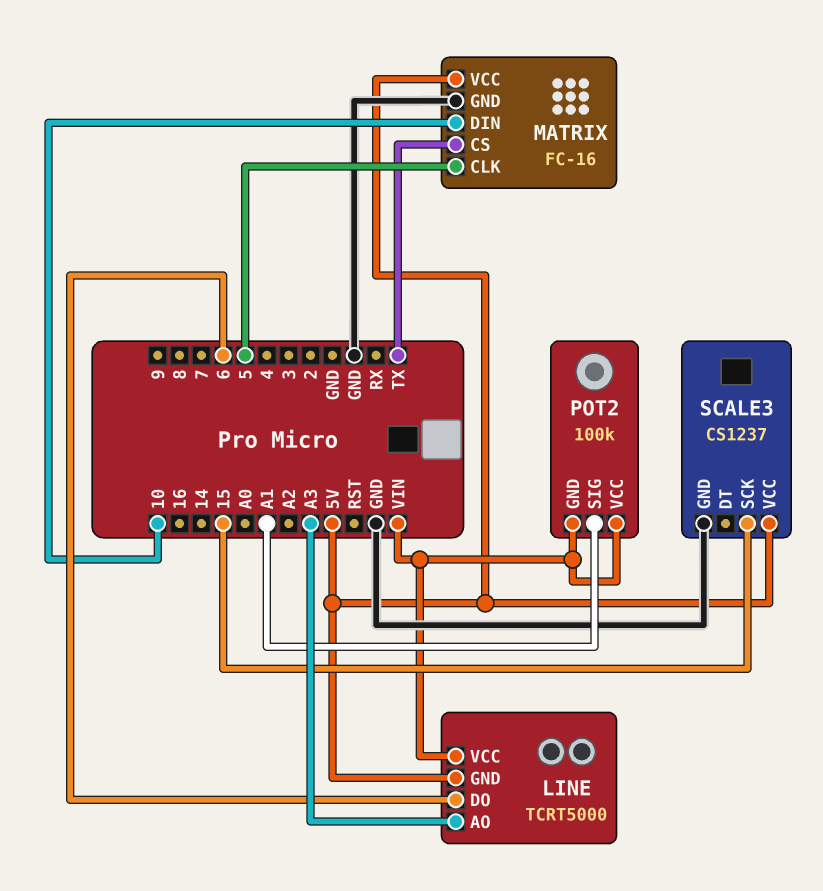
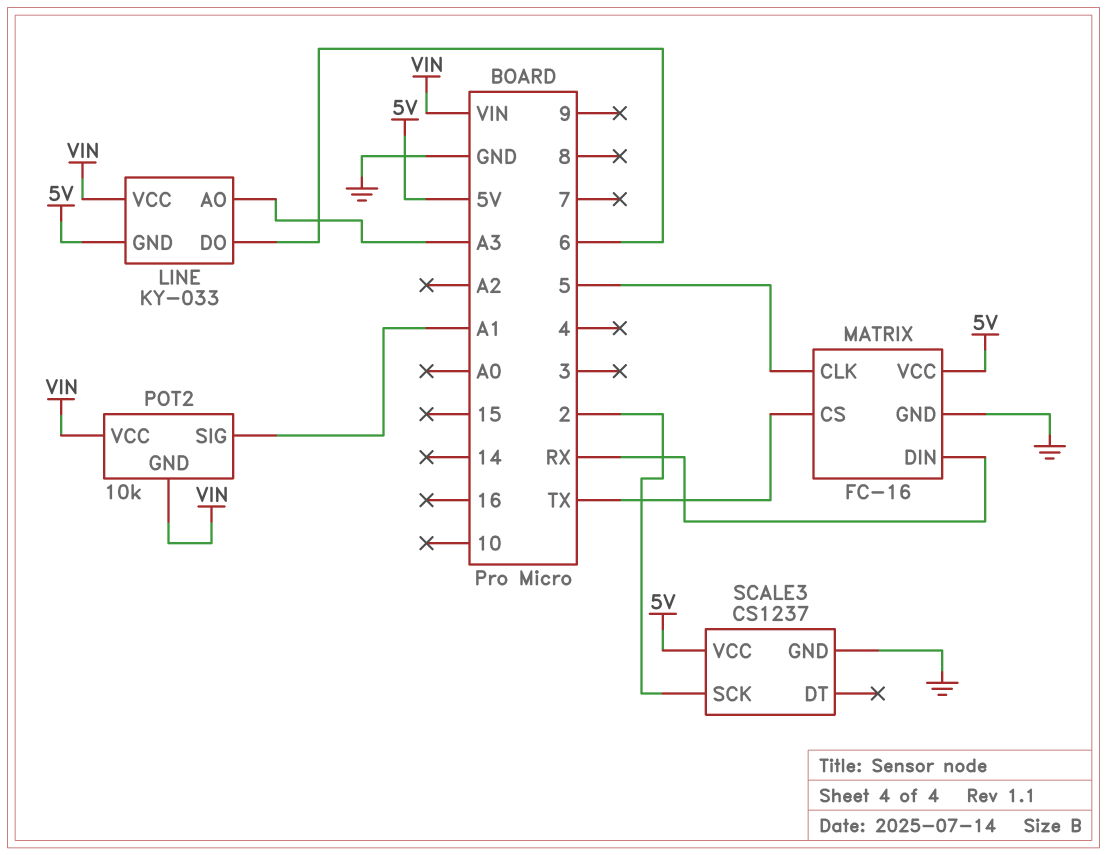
LINE: TCRT5000 -> KY-033
MATRIX pin DIN: 10 -> RX
POT2: 100k -> 10k
SCALE3 pin SCK: 15 -> 2

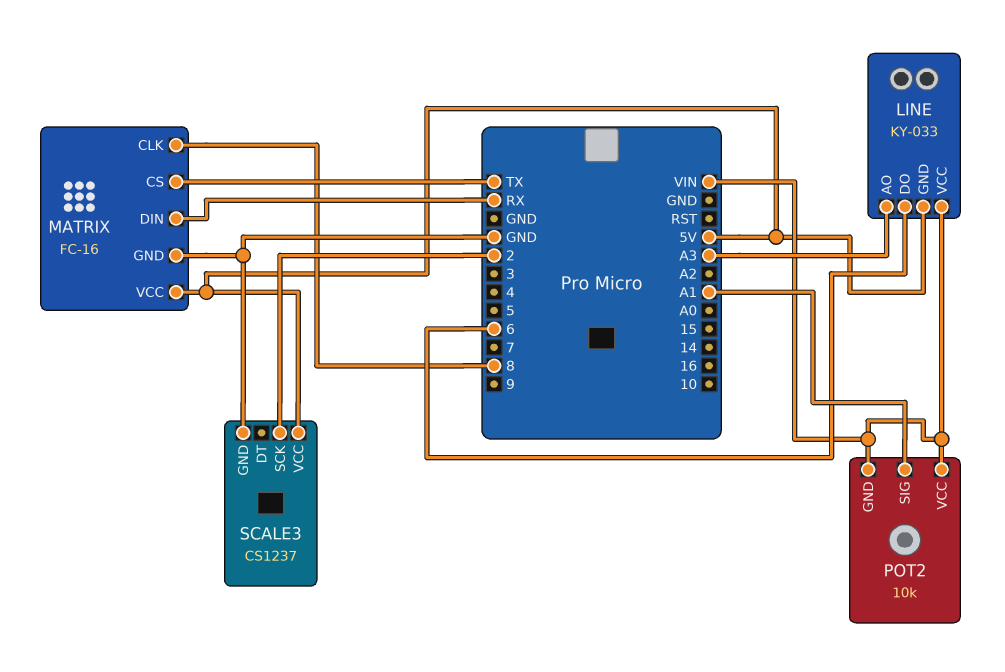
MATRIX pin CLK: 5 -> 8

